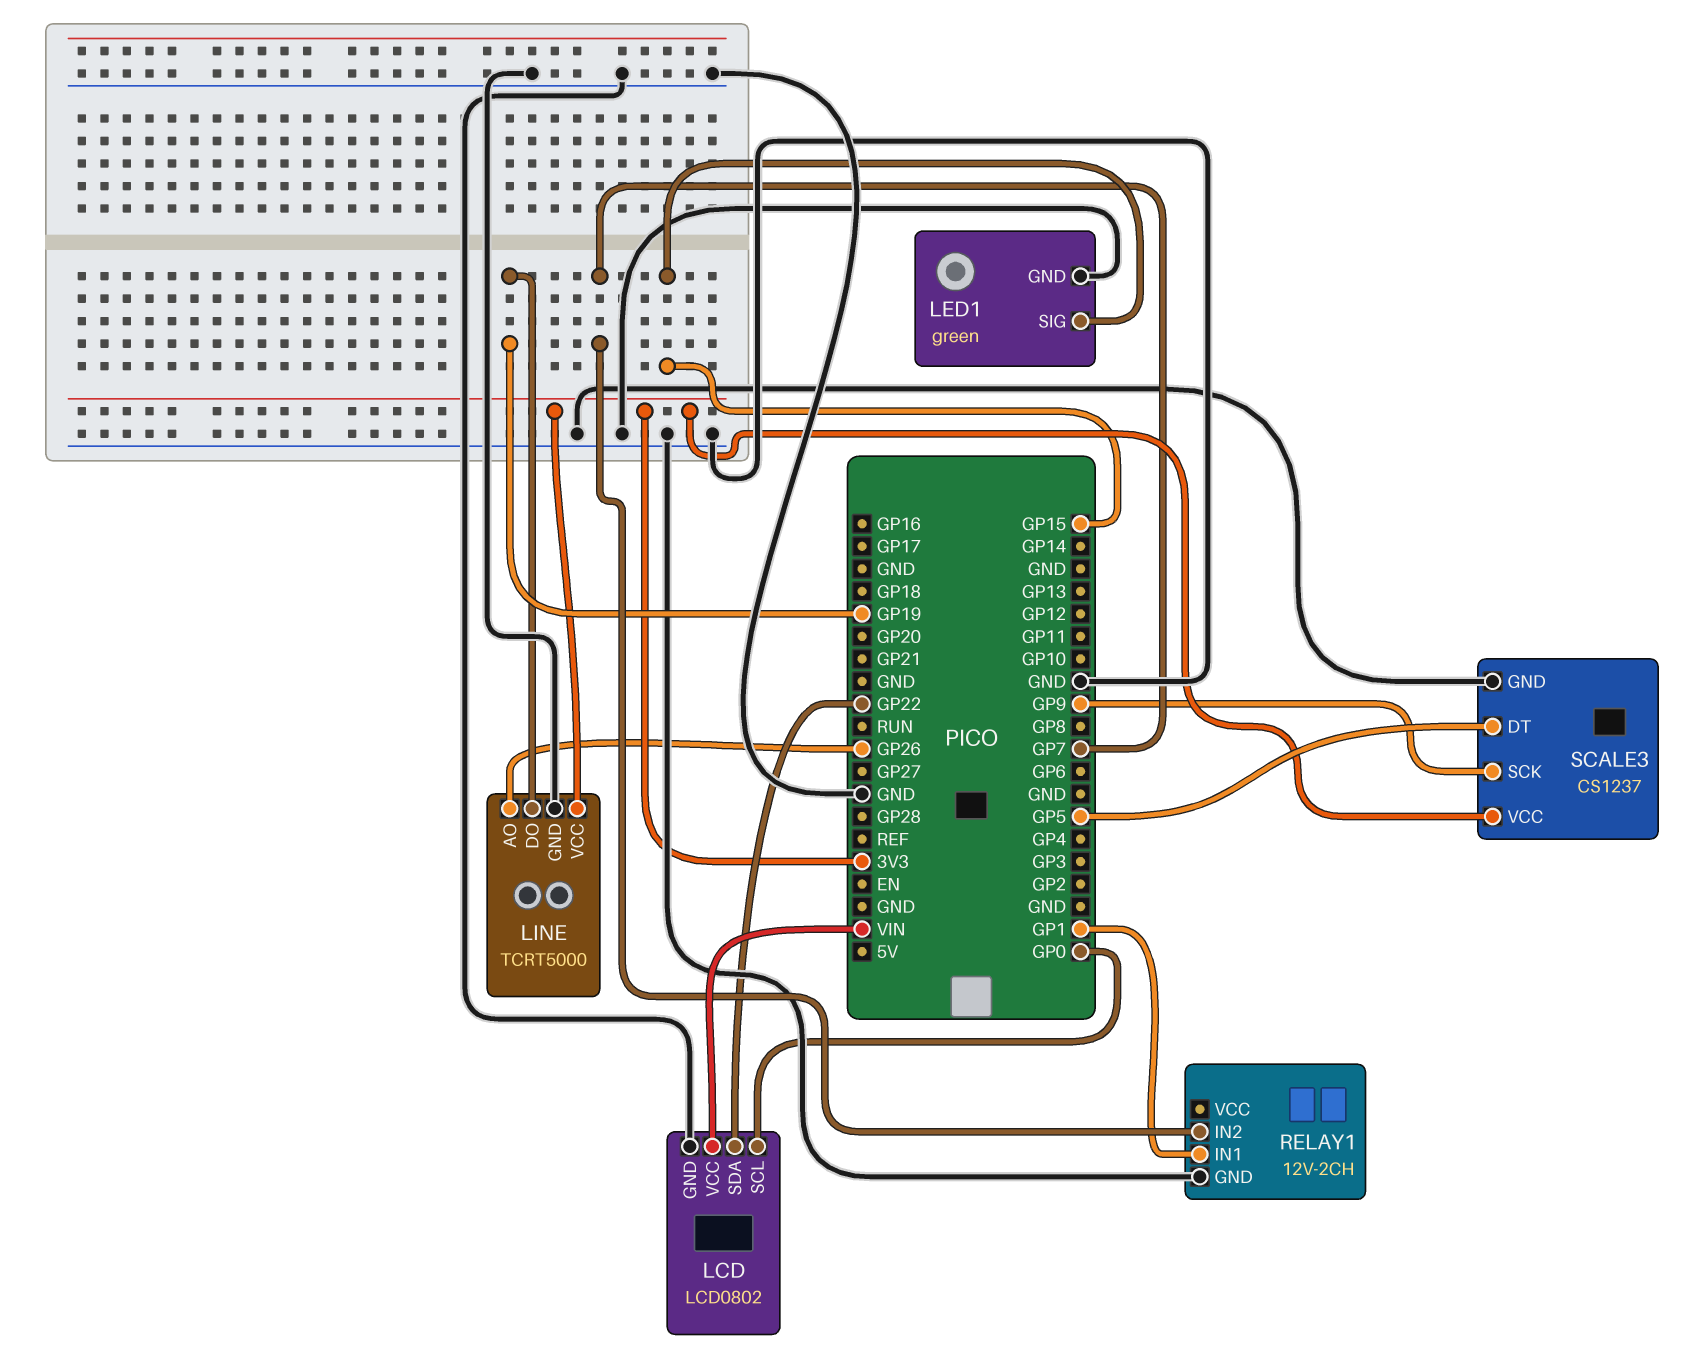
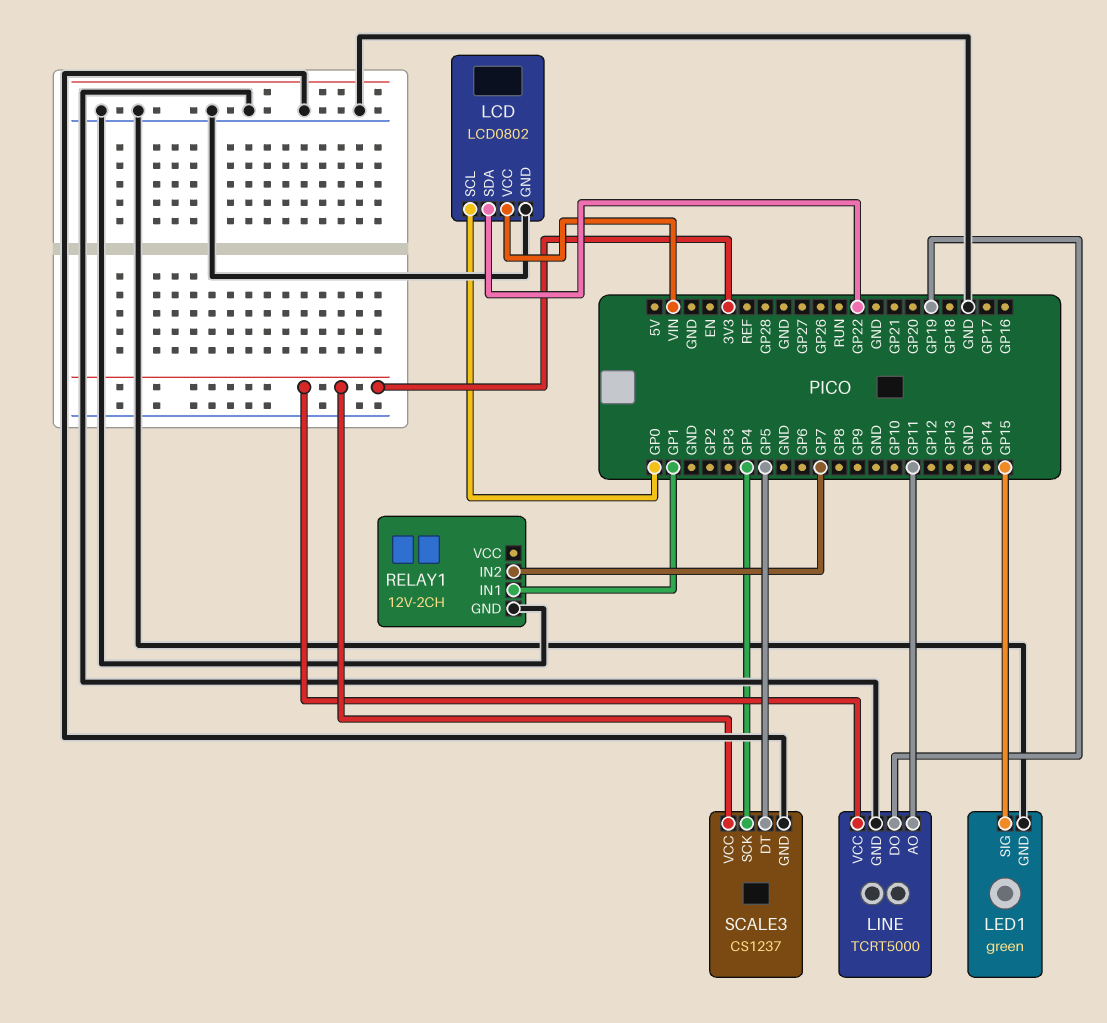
LINE pin AO: GP26 -> GP11
SCALE3 pin SCK: GP9 -> GP4

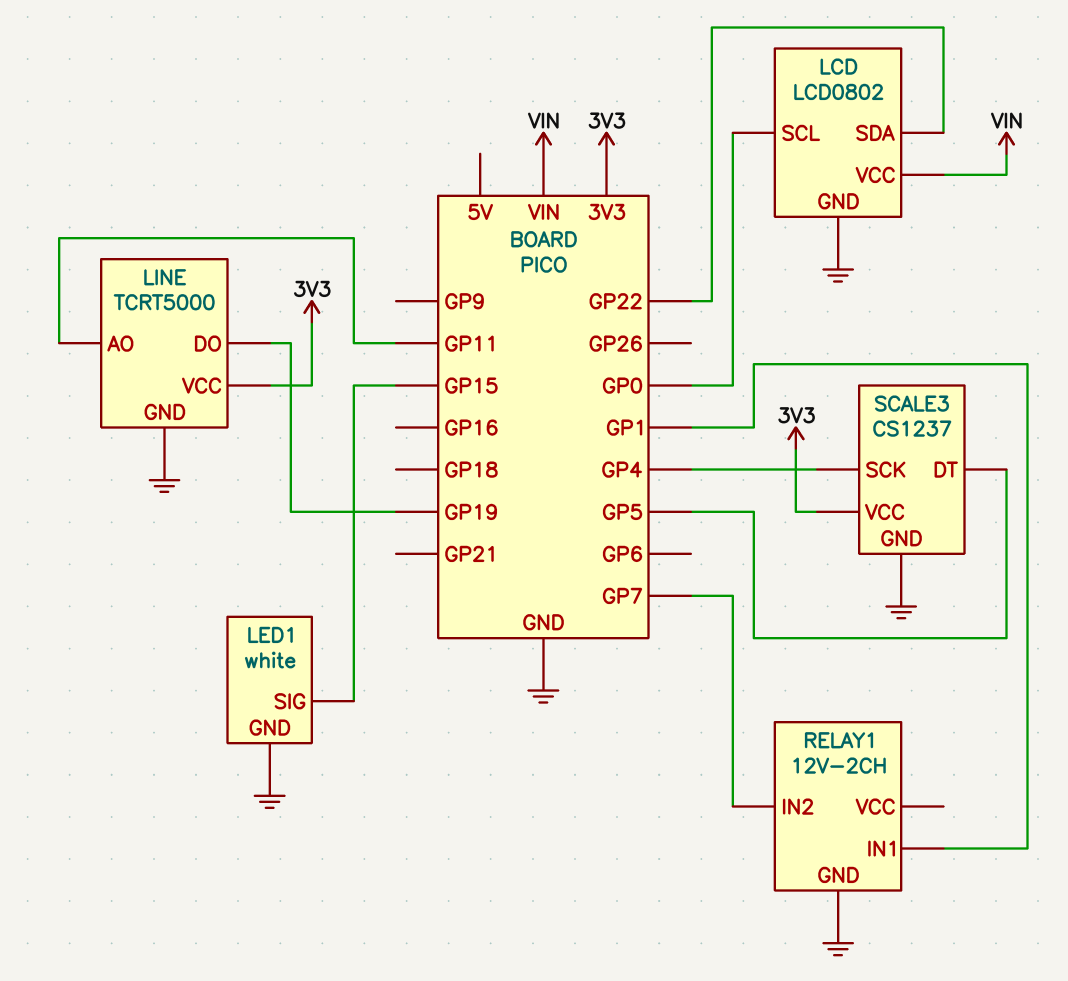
LED1: green -> white

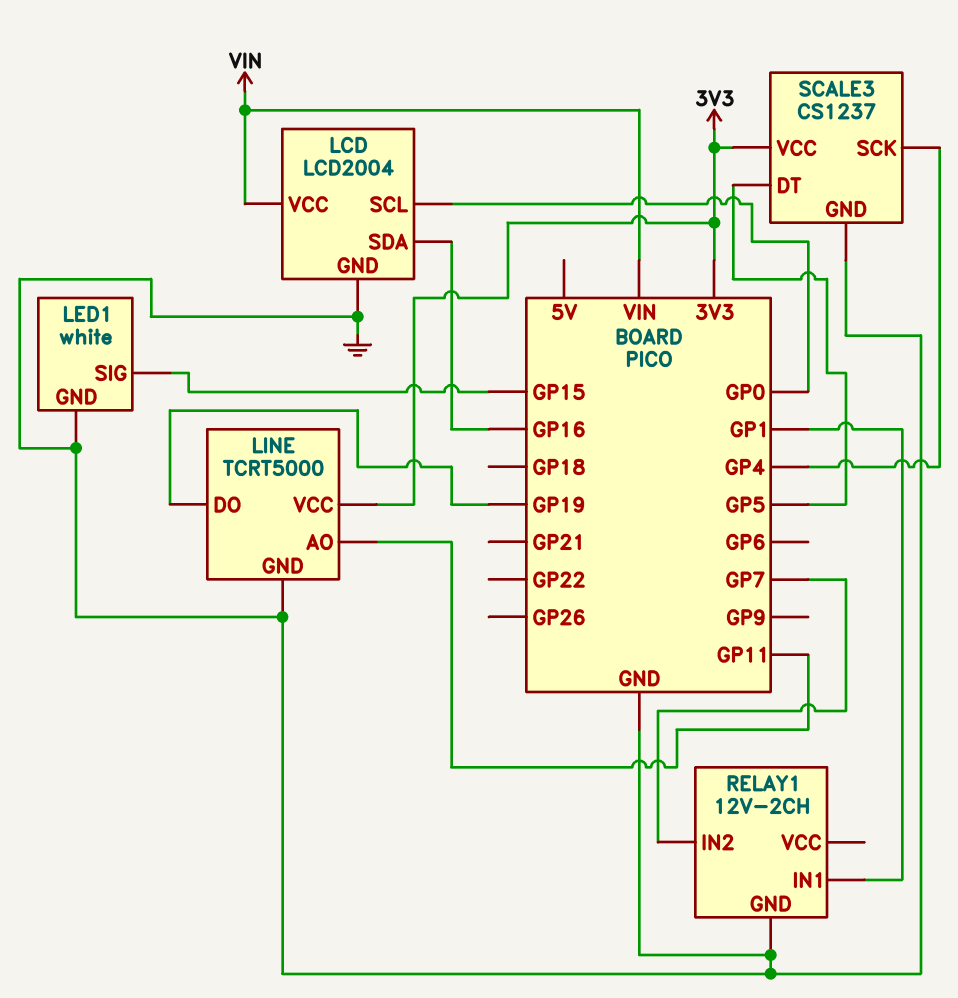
LCD: LCD0802 -> LCD2004
LCD pin SDA: GP22 -> GP16

